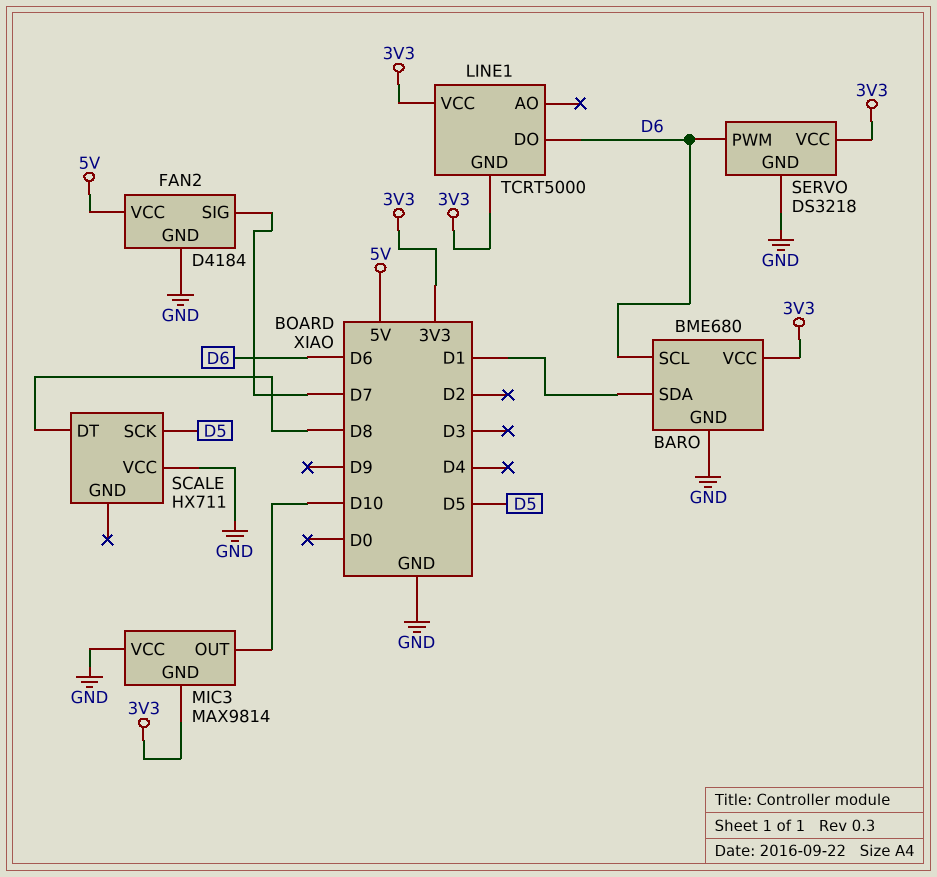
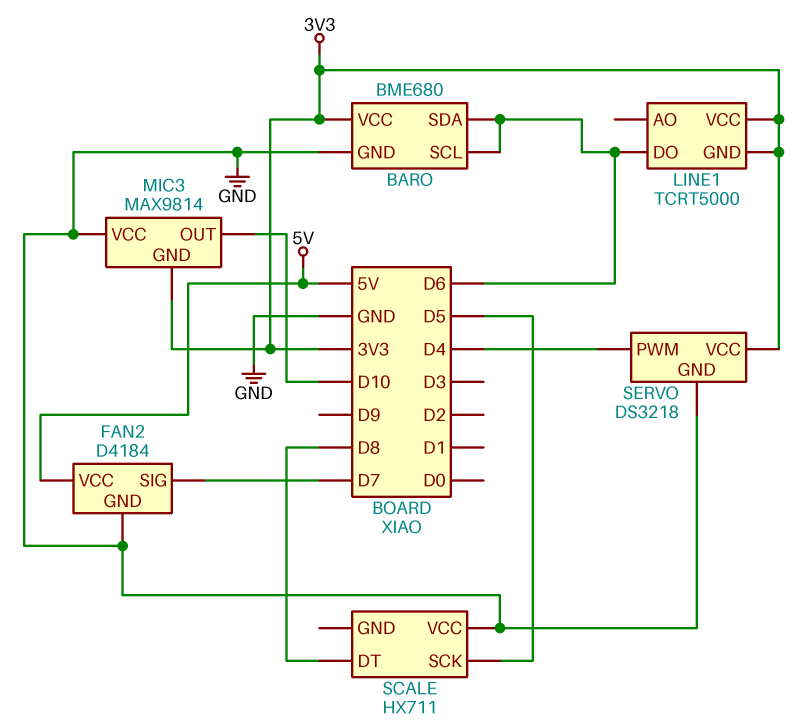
BARO pin SDA: D1 -> D6
SERVO pin PWM: D6 -> D4

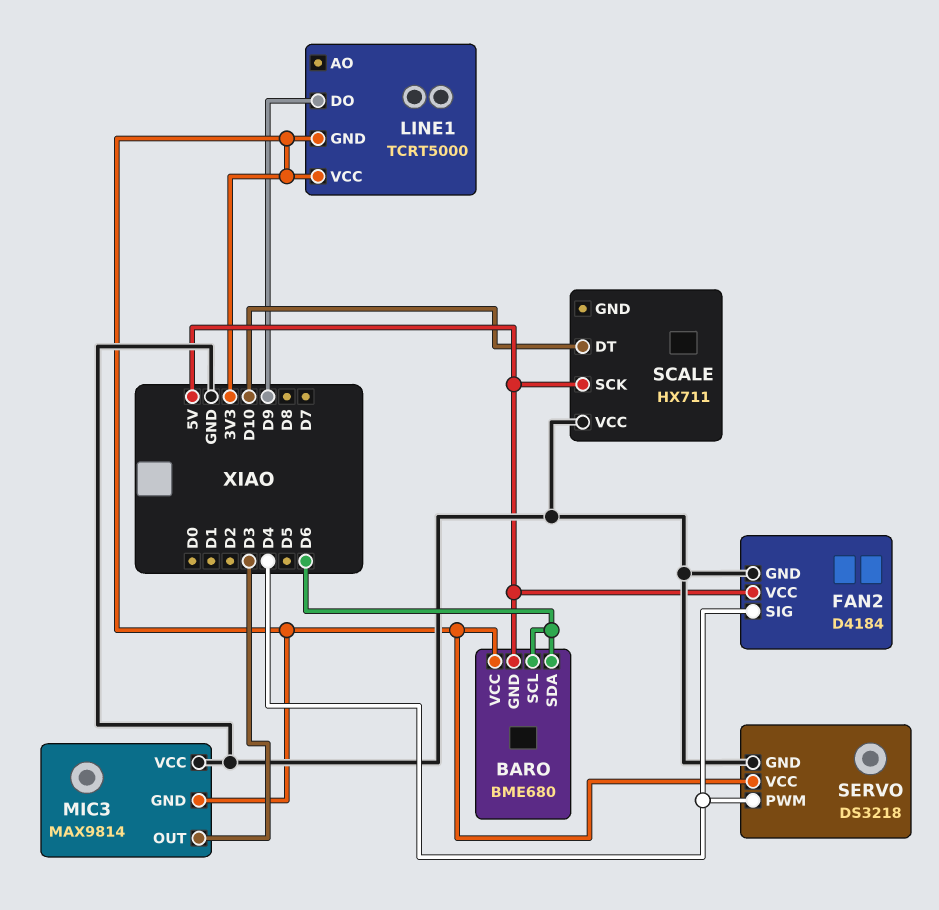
BARO pin GND: GND -> 5V
FAN2 pin SIG: D7 -> D4
LINE1 pin DO: D6 -> D9
MIC3 pin OUT: D10 -> D3
SCALE pin DT: D8 -> D10
SCALE pin SCK: D5 -> 5V

